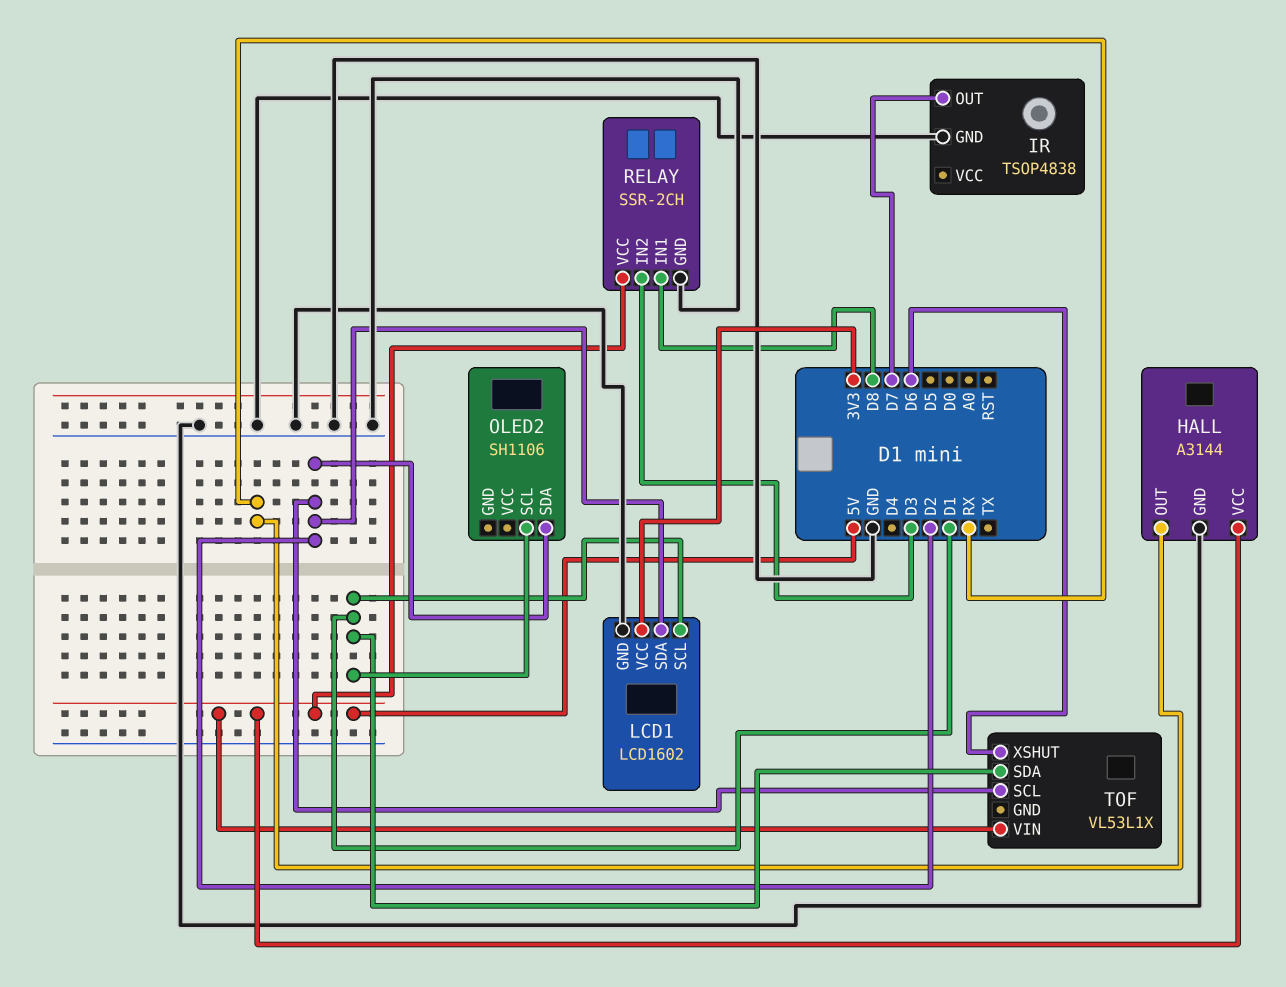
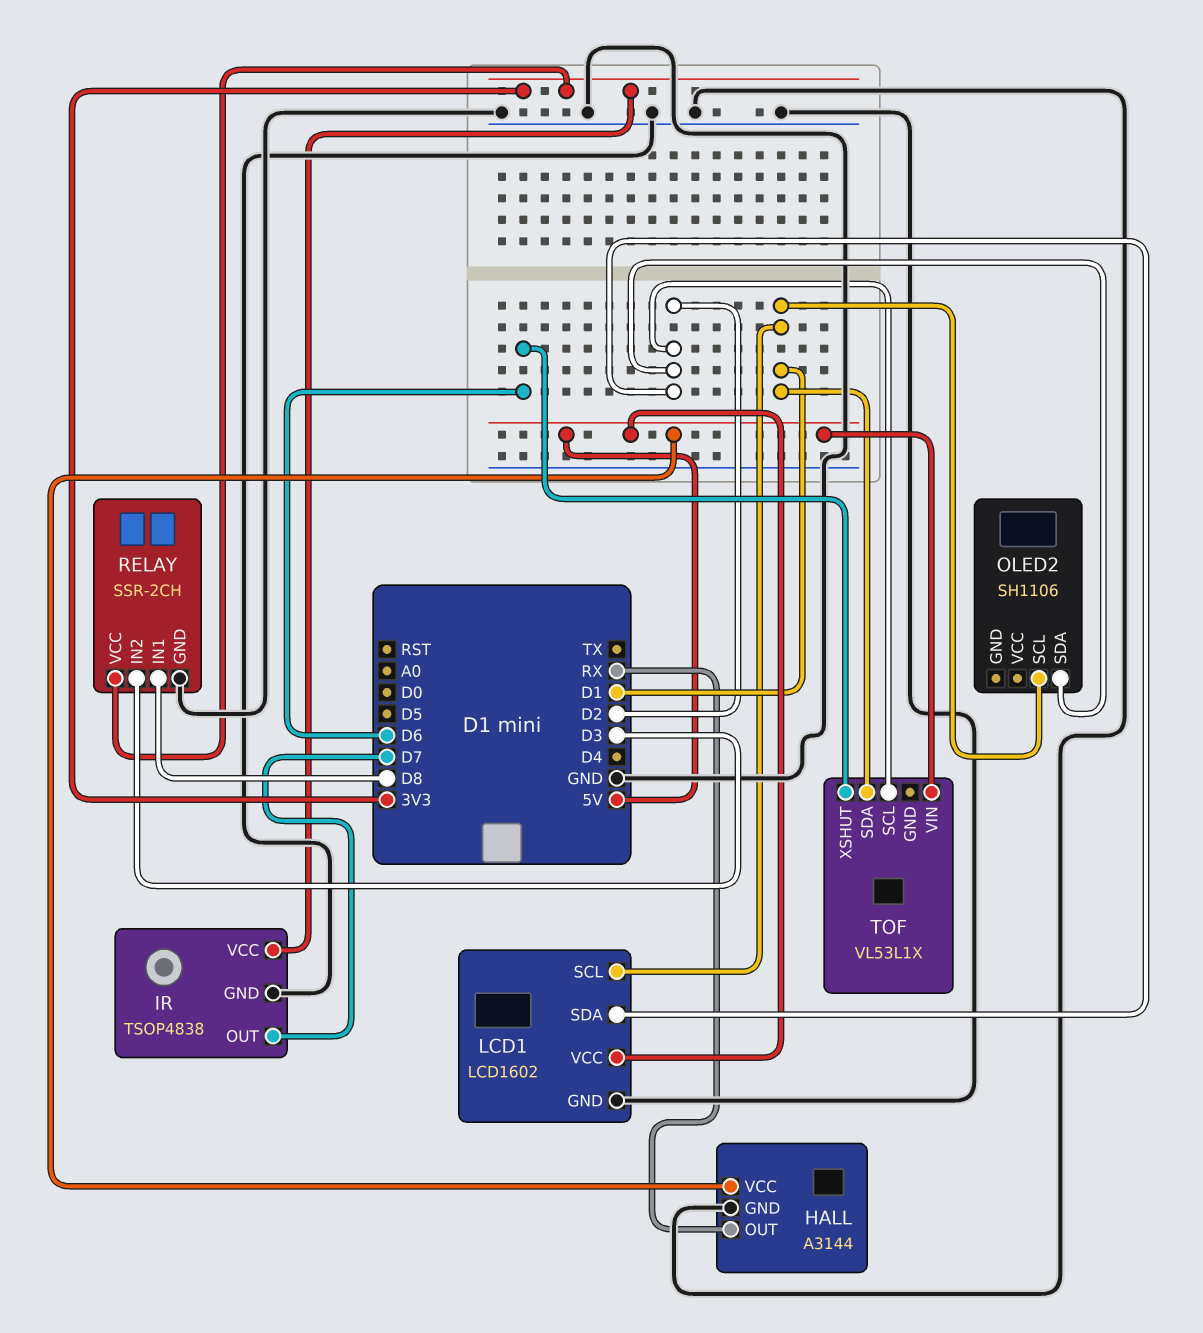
IR pin VCC: none -> 3V3
LCD1 pin VCC: 3V3 -> 5V
RELAY pin VCC: 5V -> 3V3

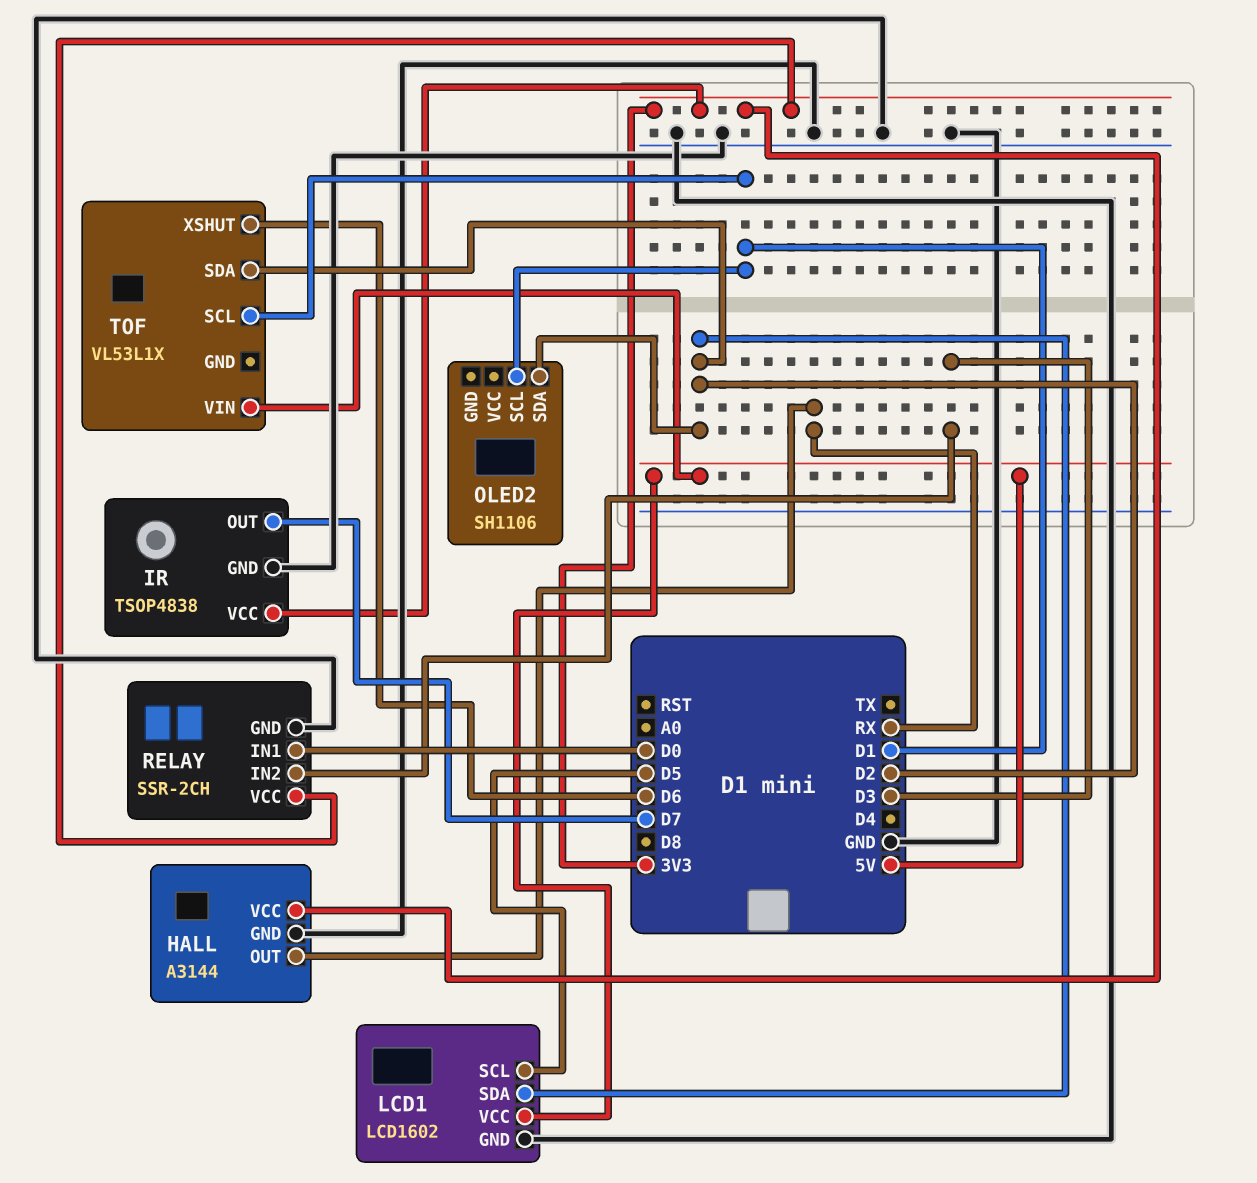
HALL pin VCC: 5V -> 3V3
LCD1 pin SCL: D1 -> D5
RELAY pin IN1: D8 -> D0
TOF pin SCL: D2 -> D1
TOF pin SDA: D1 -> D2

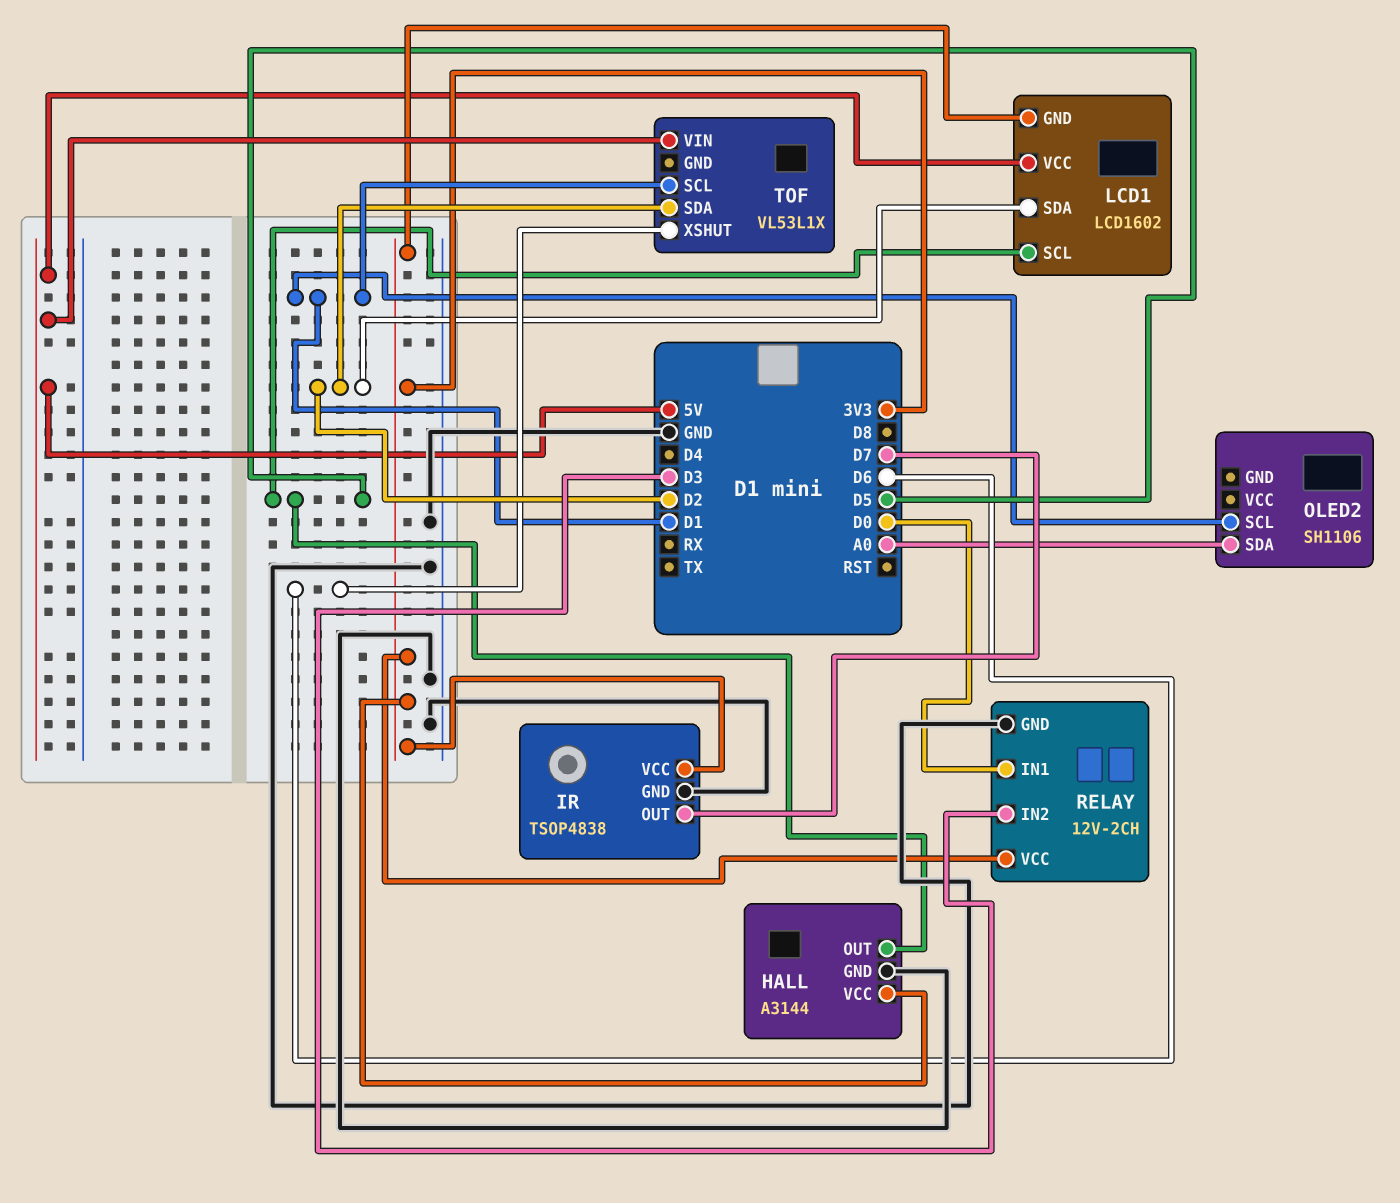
HALL pin OUT: RX -> D5
LCD1 pin GND: GND -> 3V3
OLED2 pin SDA: D2 -> A0
RELAY: SSR-2CH -> 12V-2CH

